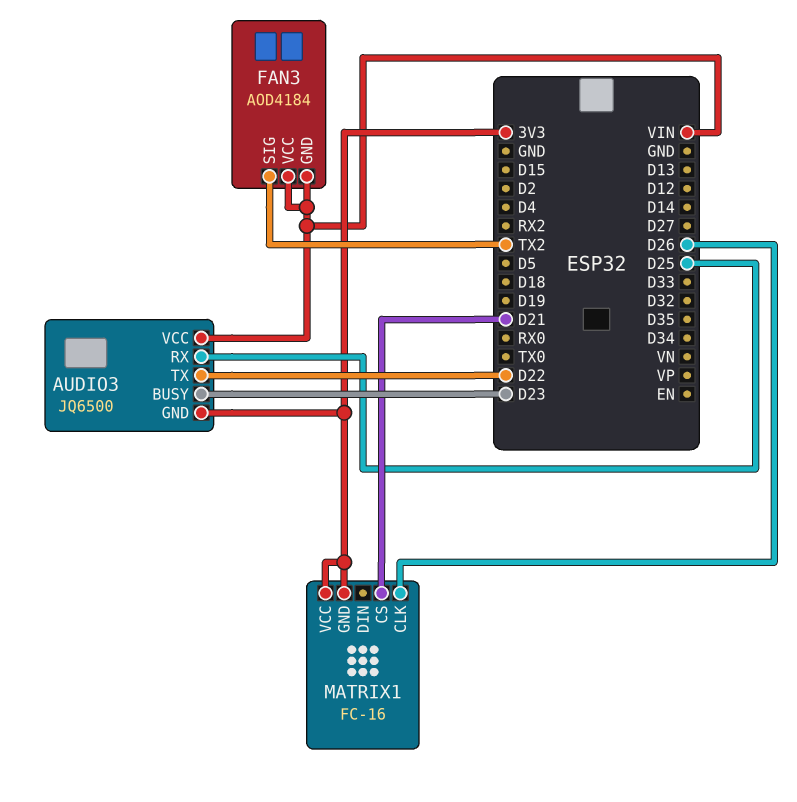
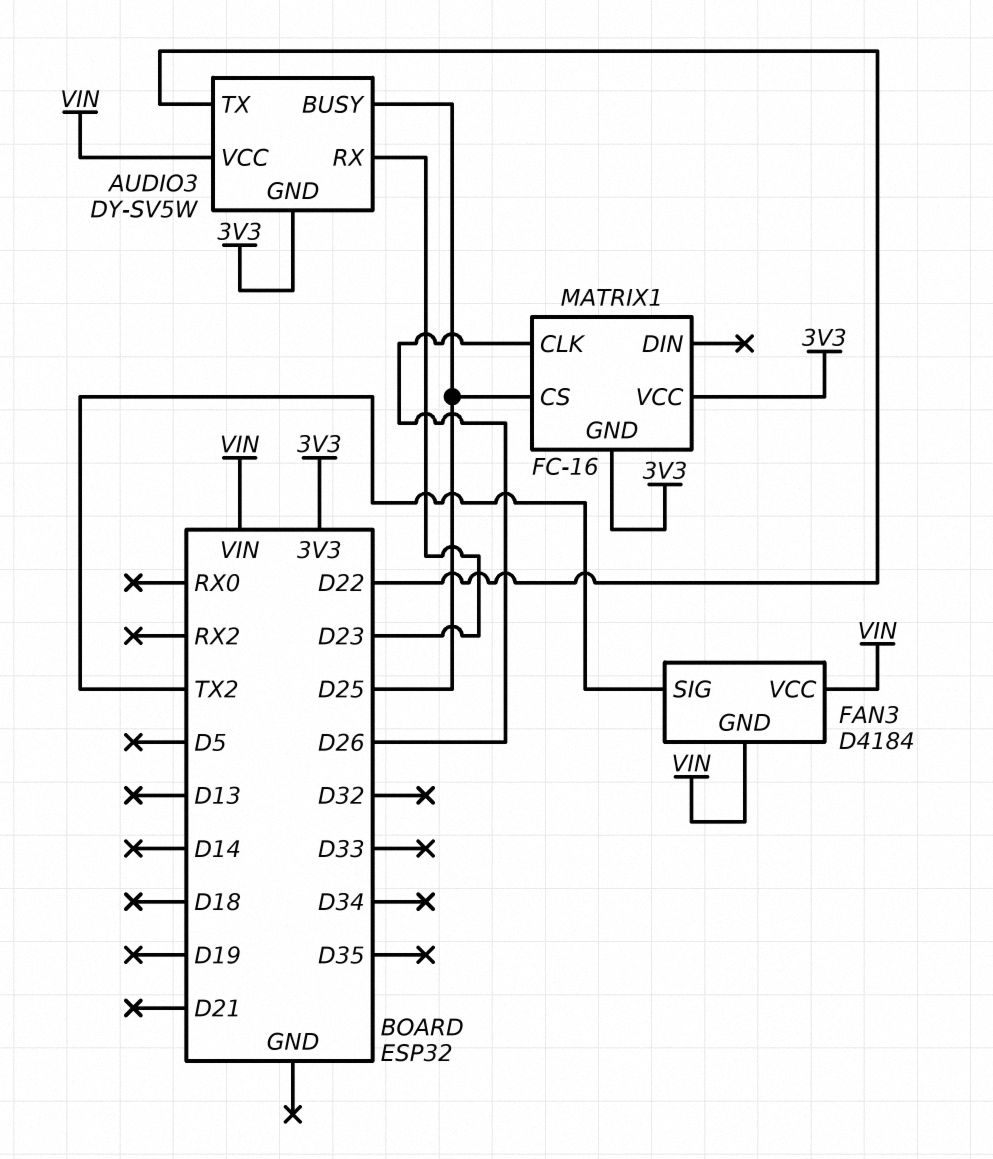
AUDIO3: JQ6500 -> DY-SV5W
AUDIO3 pin BUSY: D23 -> D25
AUDIO3 pin RX: D25 -> D23
FAN3: AOD4184 -> D4184
MATRIX1 pin CS: D21 -> D25

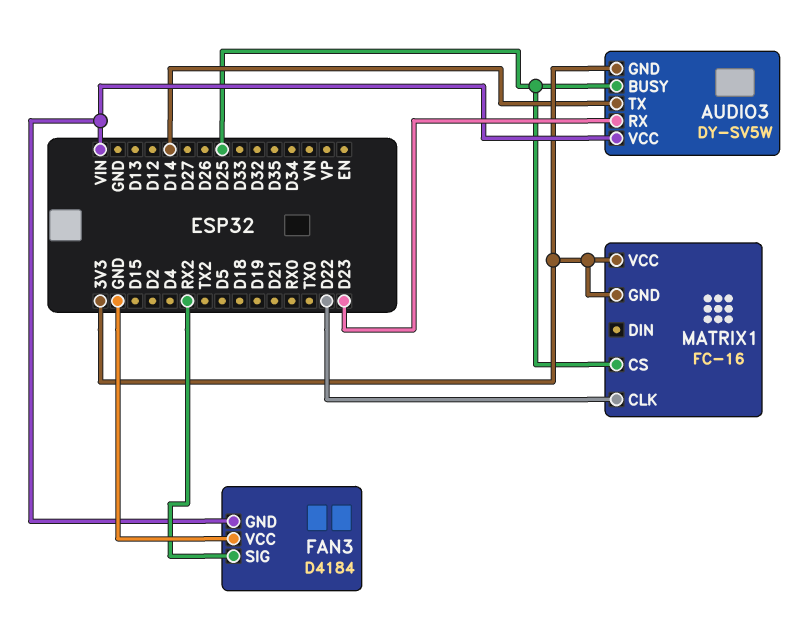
AUDIO3 pin TX: D22 -> D14
FAN3 pin SIG: TX2 -> RX2
FAN3 pin VCC: VIN -> GND
MATRIX1 pin CLK: D26 -> D22

